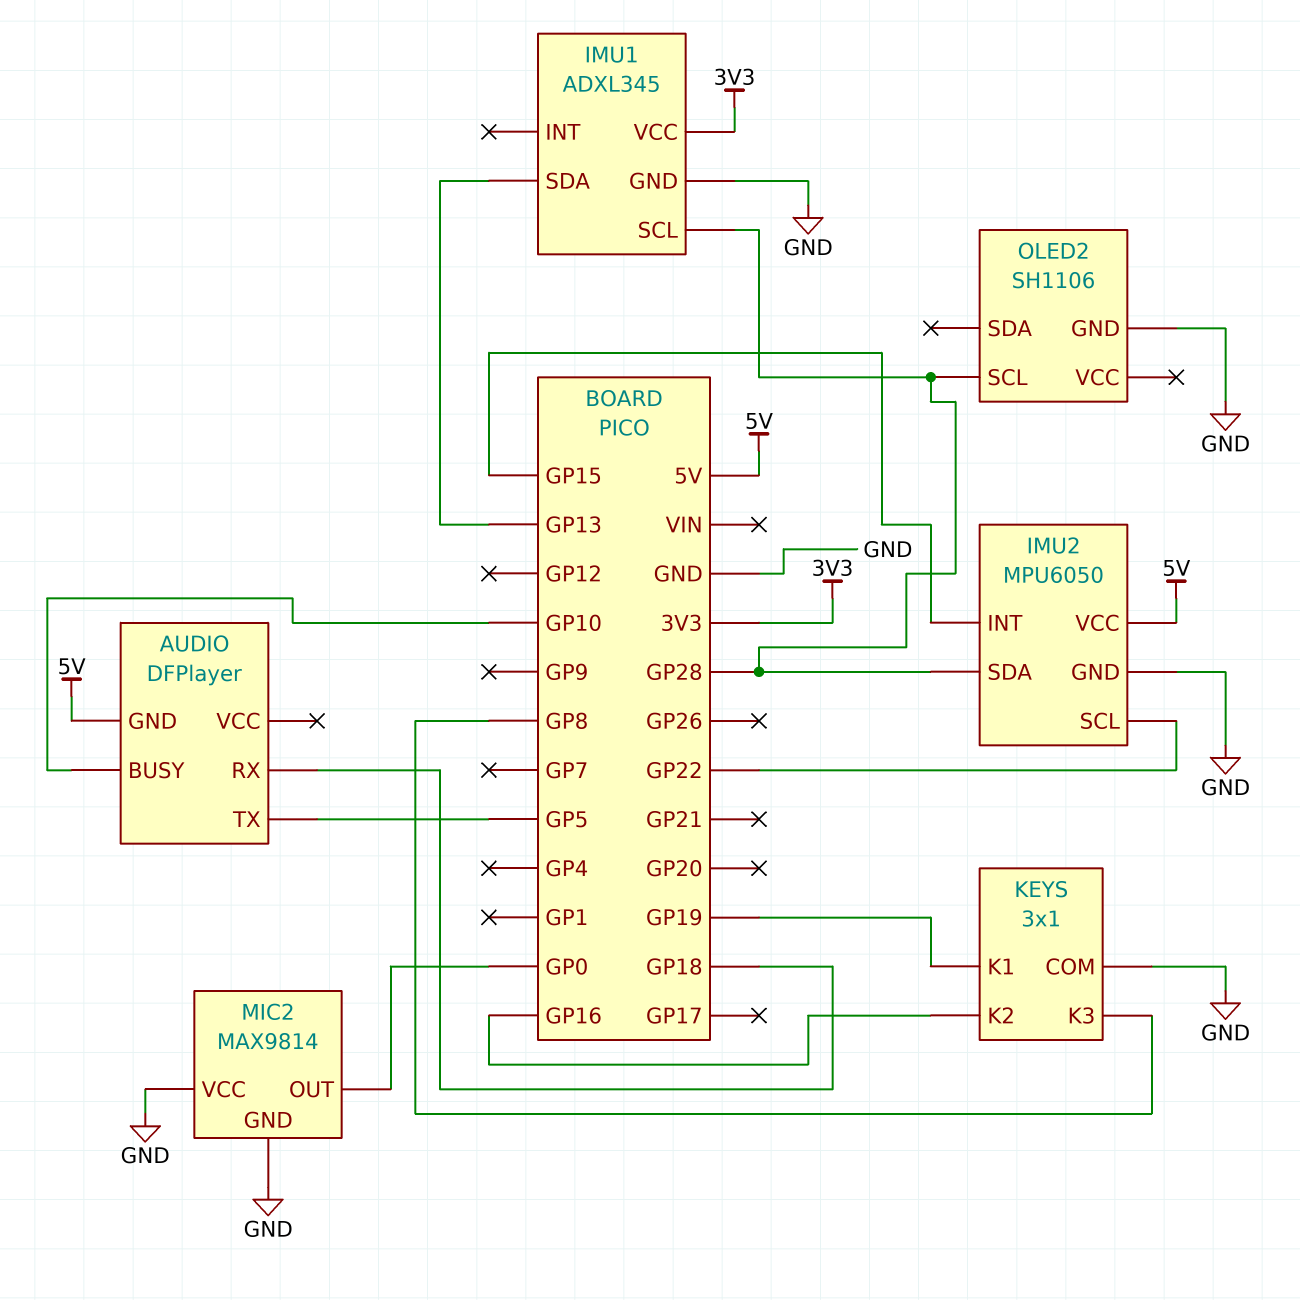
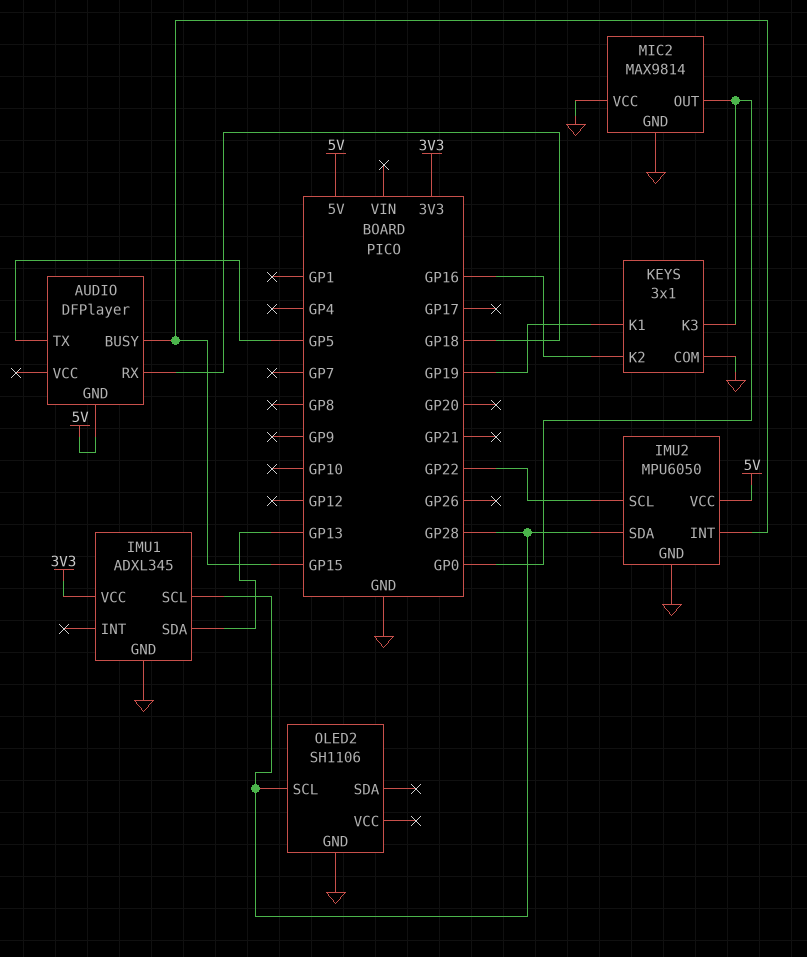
AUDIO pin BUSY: GP10 -> GP15
KEYS pin K3: GP8 -> GP0

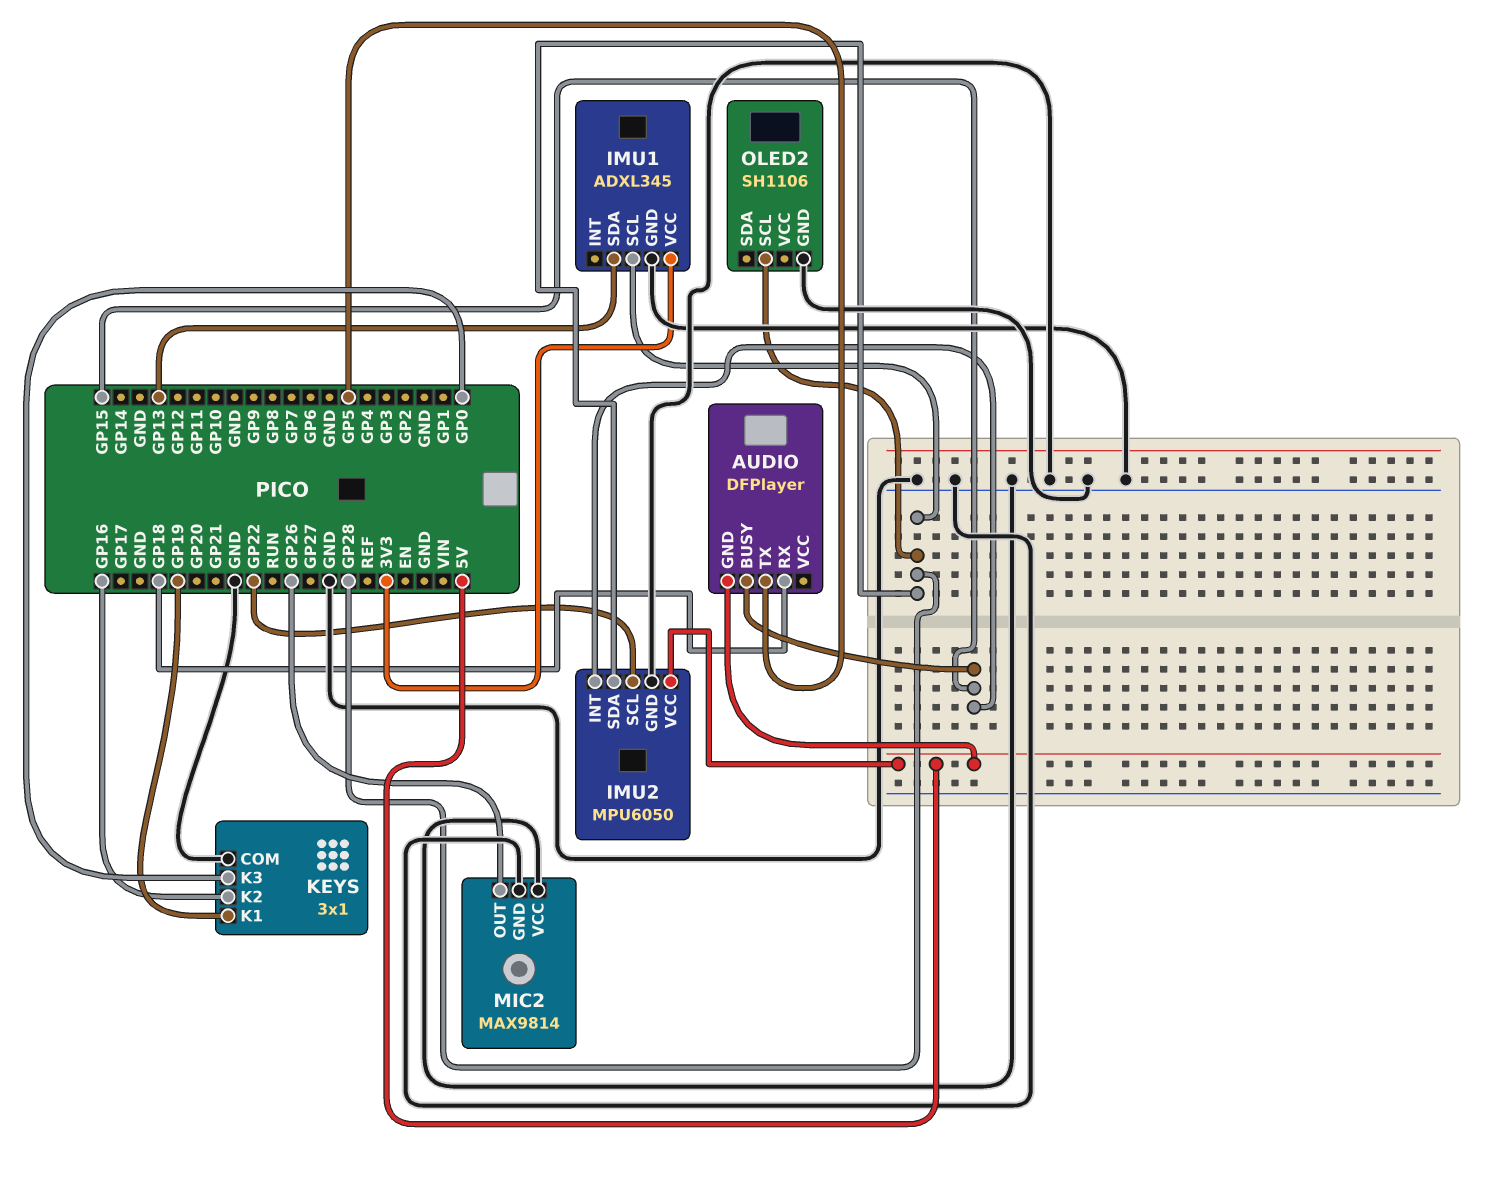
MIC2 pin OUT: GP0 -> GP26

